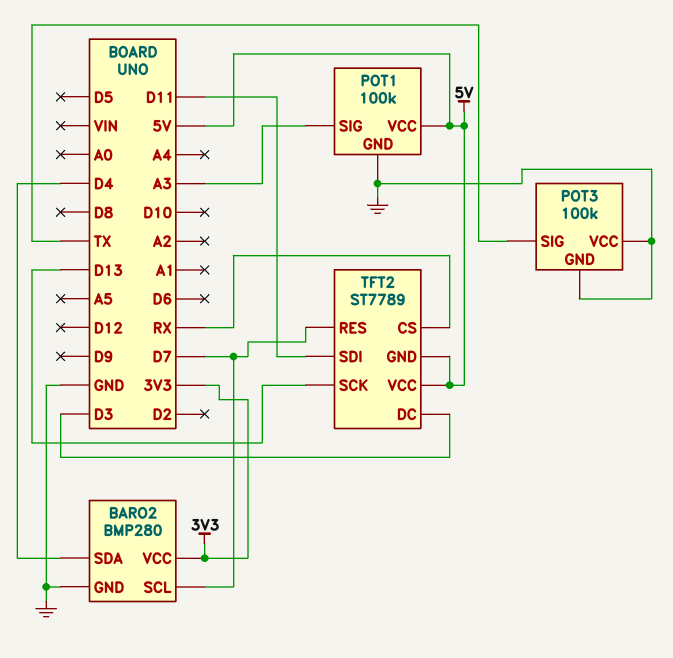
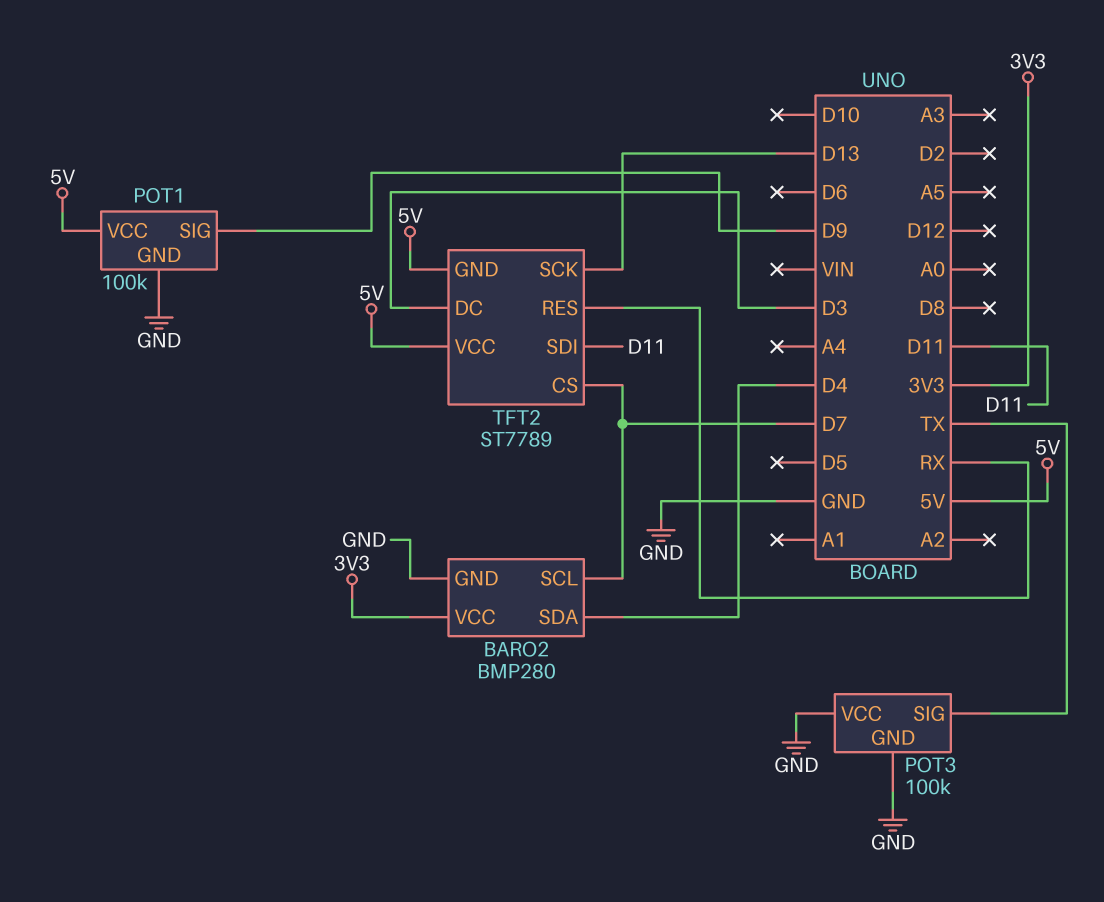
POT1 pin SIG: A3 -> D9
TFT2 pin CS: RX -> D7
TFT2 pin RES: D7 -> RX

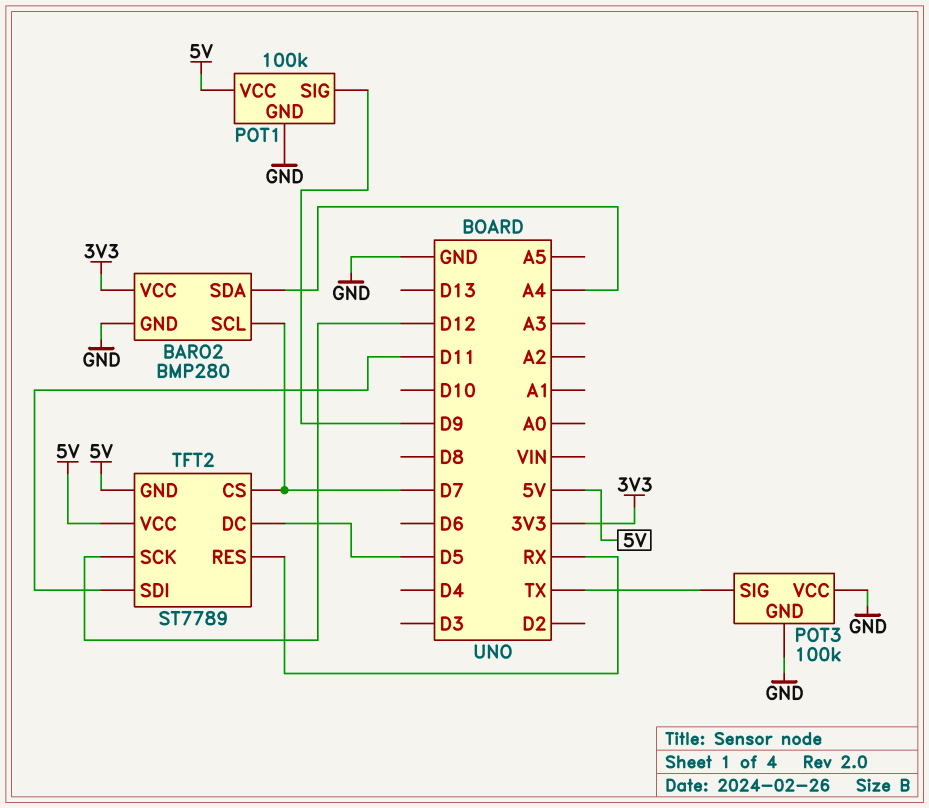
BARO2 pin SDA: D4 -> A4
TFT2 pin DC: D3 -> D5
TFT2 pin SCK: D13 -> D12

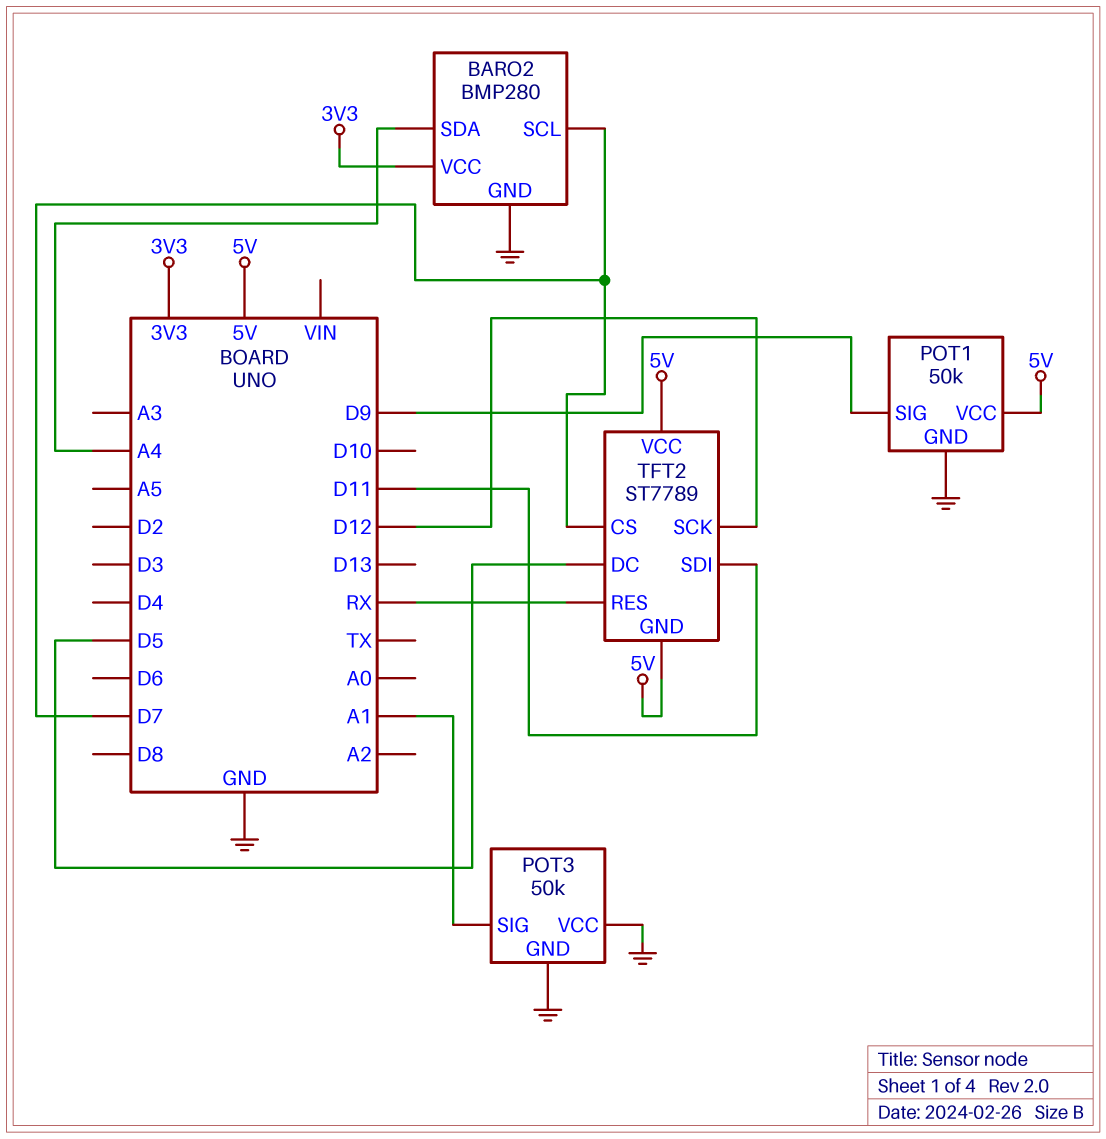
POT1: 100k -> 50k
POT3: 100k -> 50k
POT3 pin SIG: TX -> A1

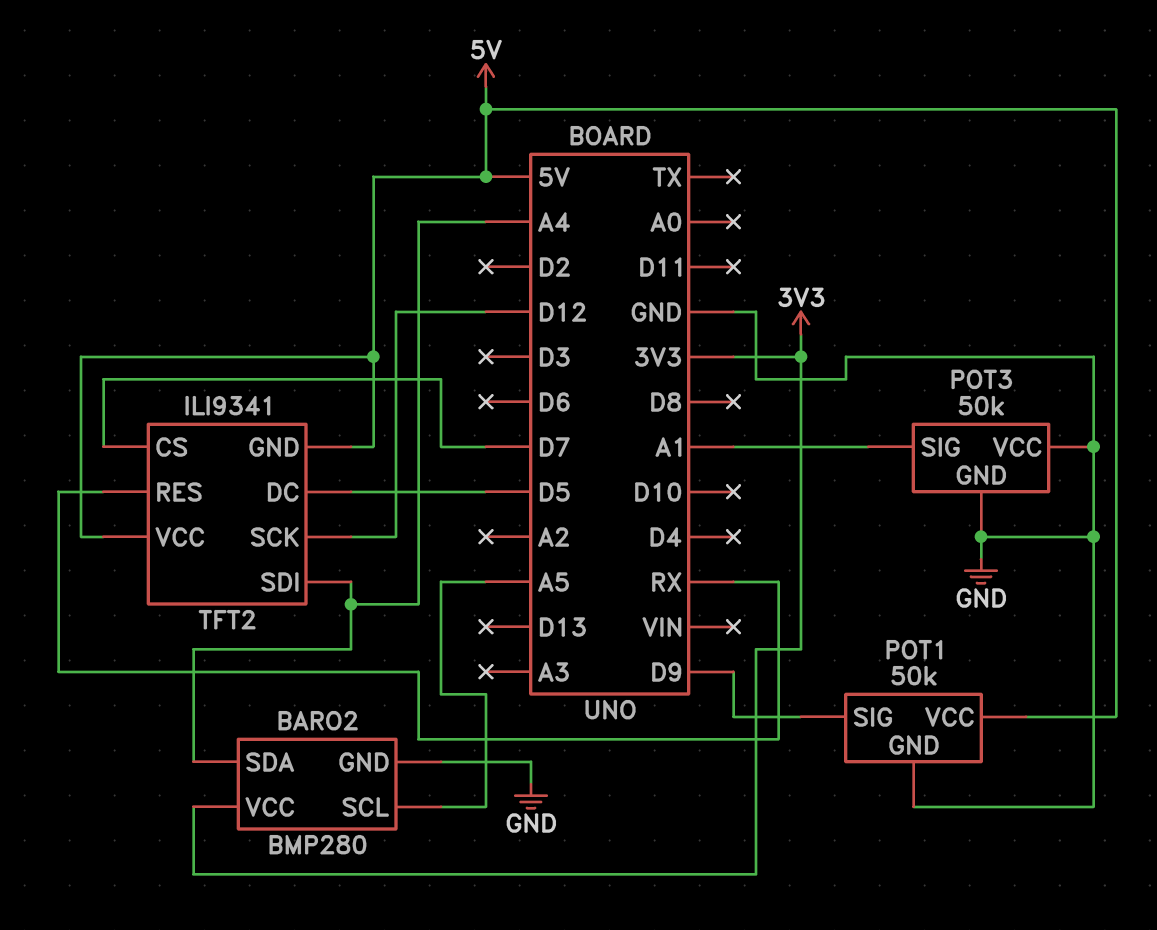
BARO2 pin SCL: D7 -> A5
TFT2: ST7789 -> ILI9341
TFT2 pin SDI: D11 -> A4

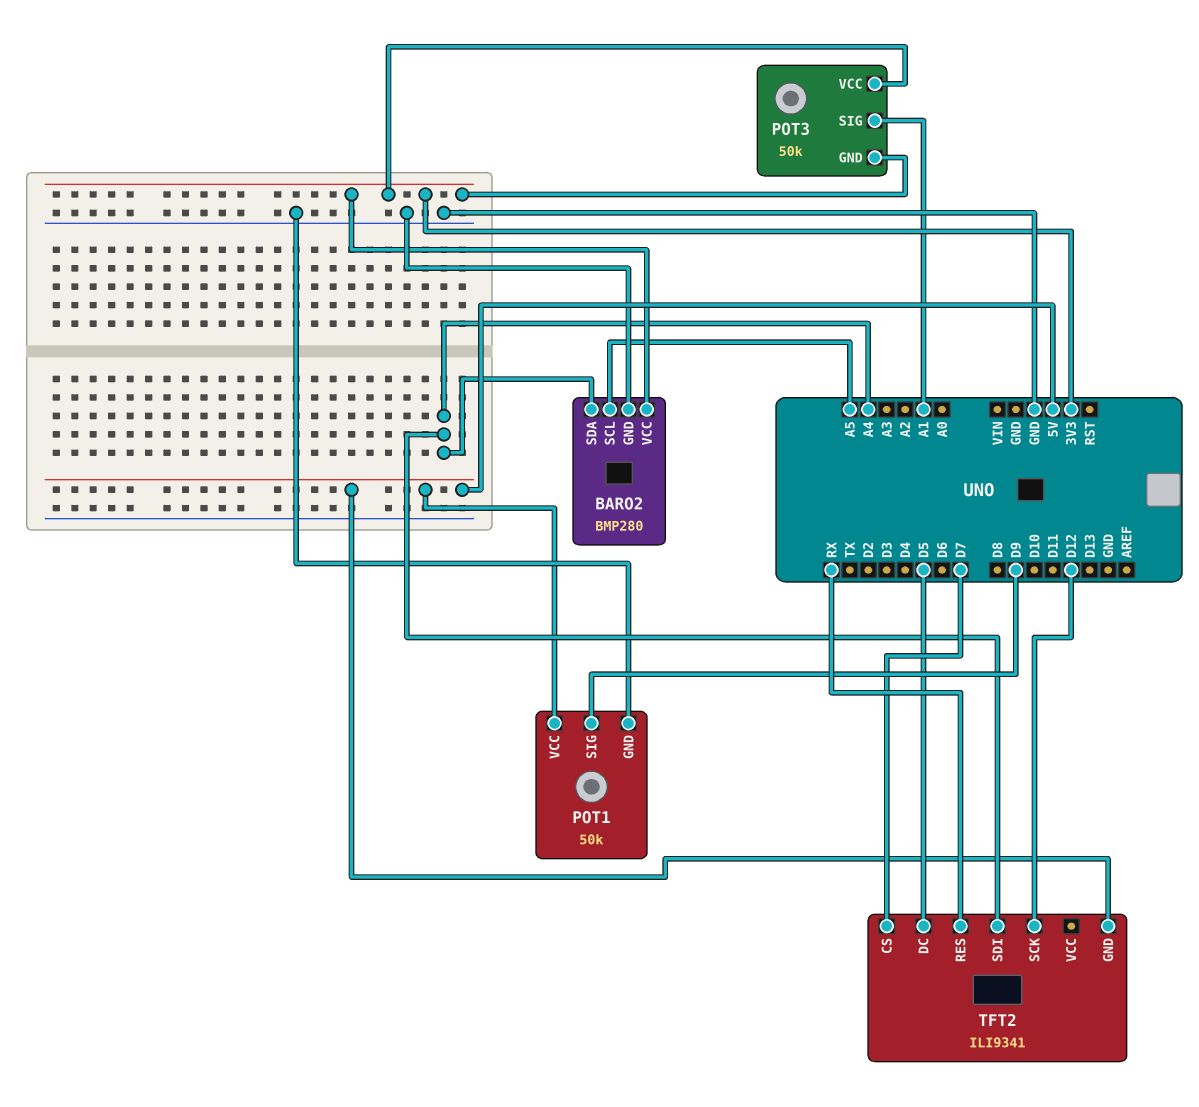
POT3 pin GND: GND -> 3V3
POT3 pin VCC: GND -> 3V3
TFT2 pin VCC: 5V -> none

